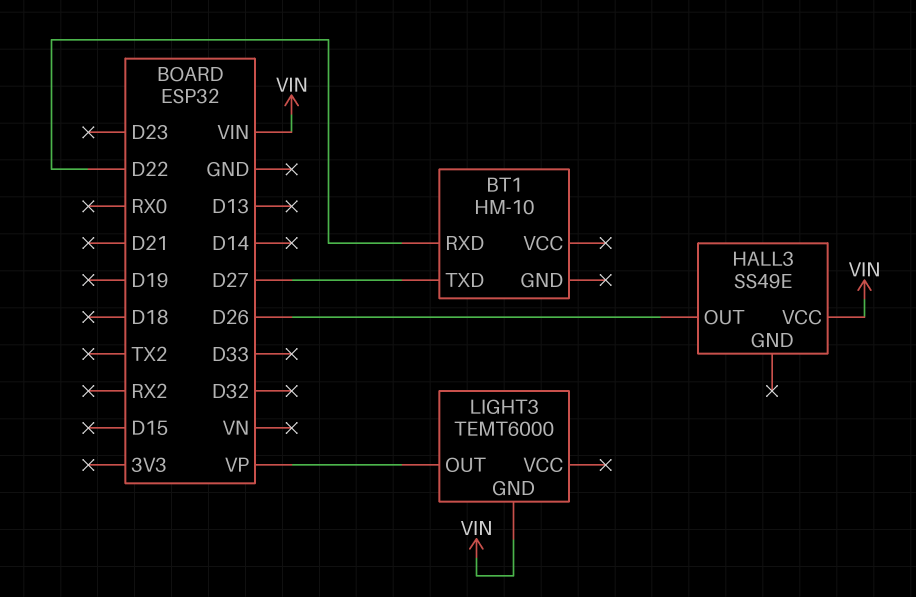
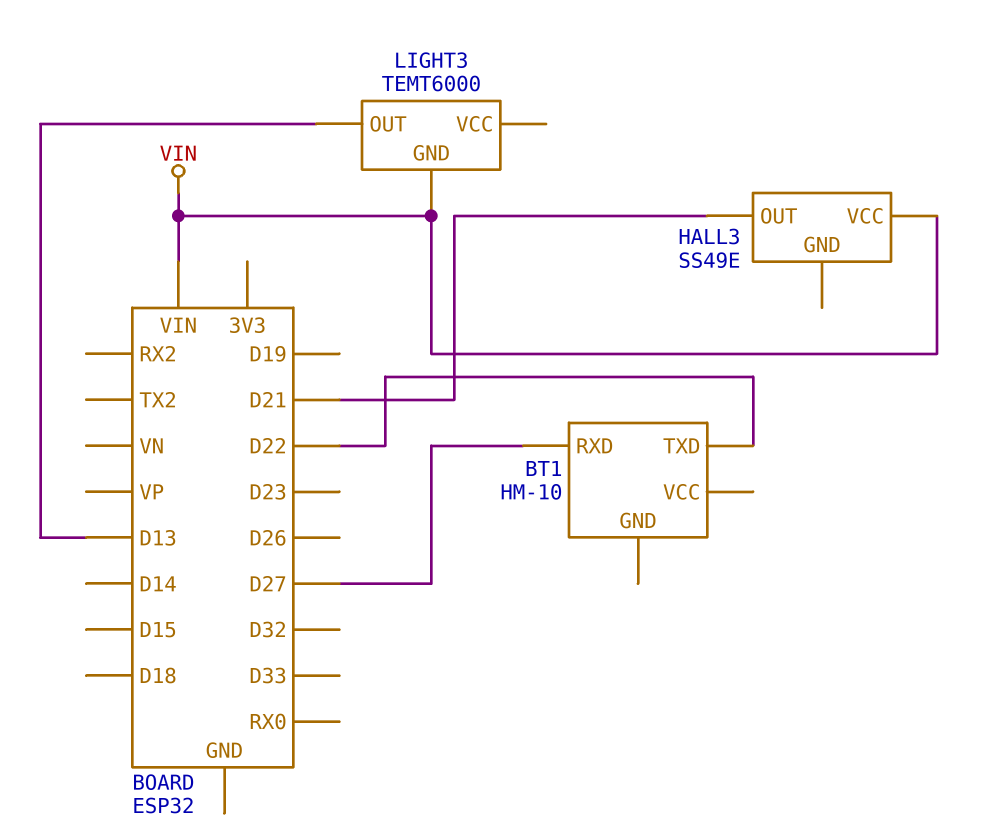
BT1 pin RXD: D22 -> D27
BT1 pin TXD: D27 -> D22
HALL3 pin OUT: D26 -> D21
LIGHT3 pin OUT: VP -> D13

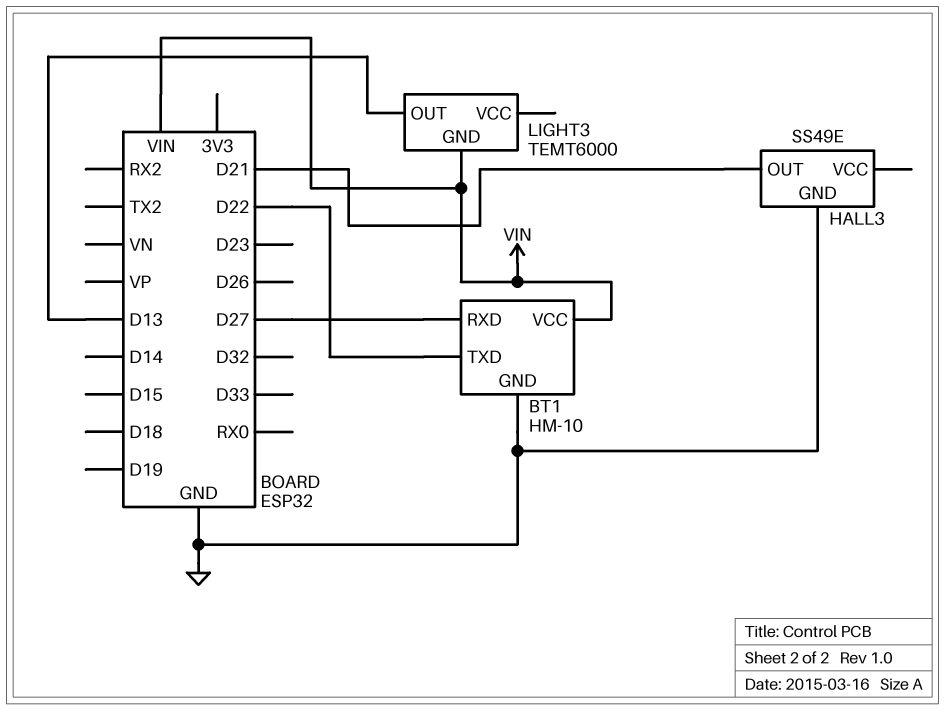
BT1 pin GND: none -> GND
BT1 pin VCC: none -> VIN
HALL3 pin GND: none -> GND
HALL3 pin VCC: VIN -> none

